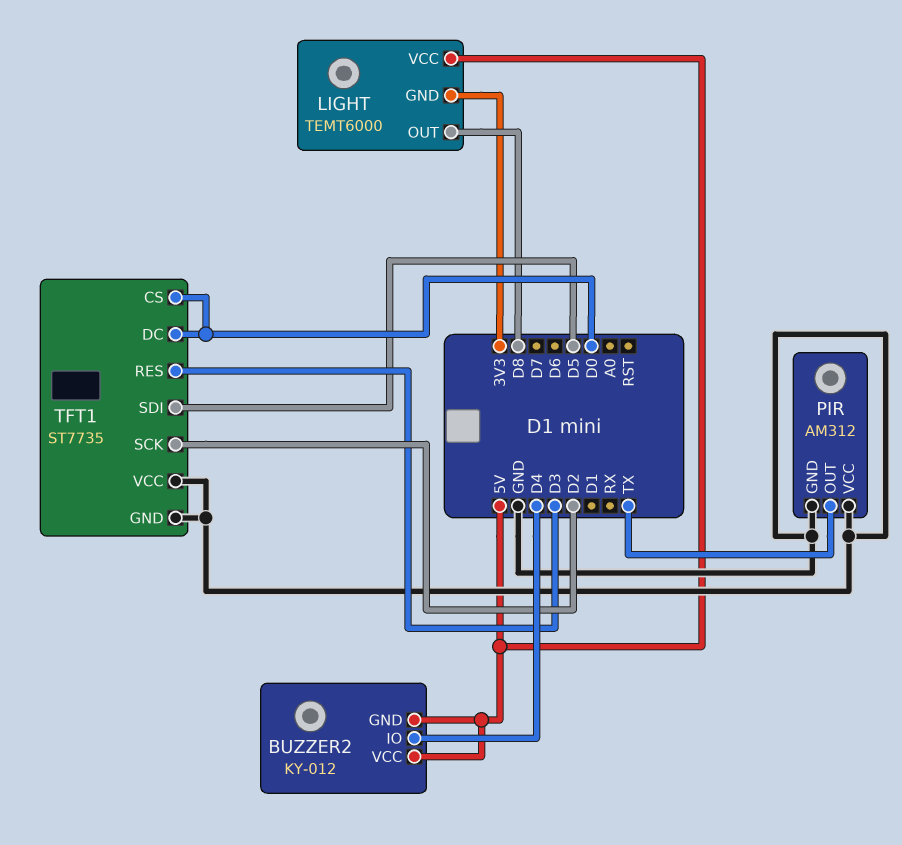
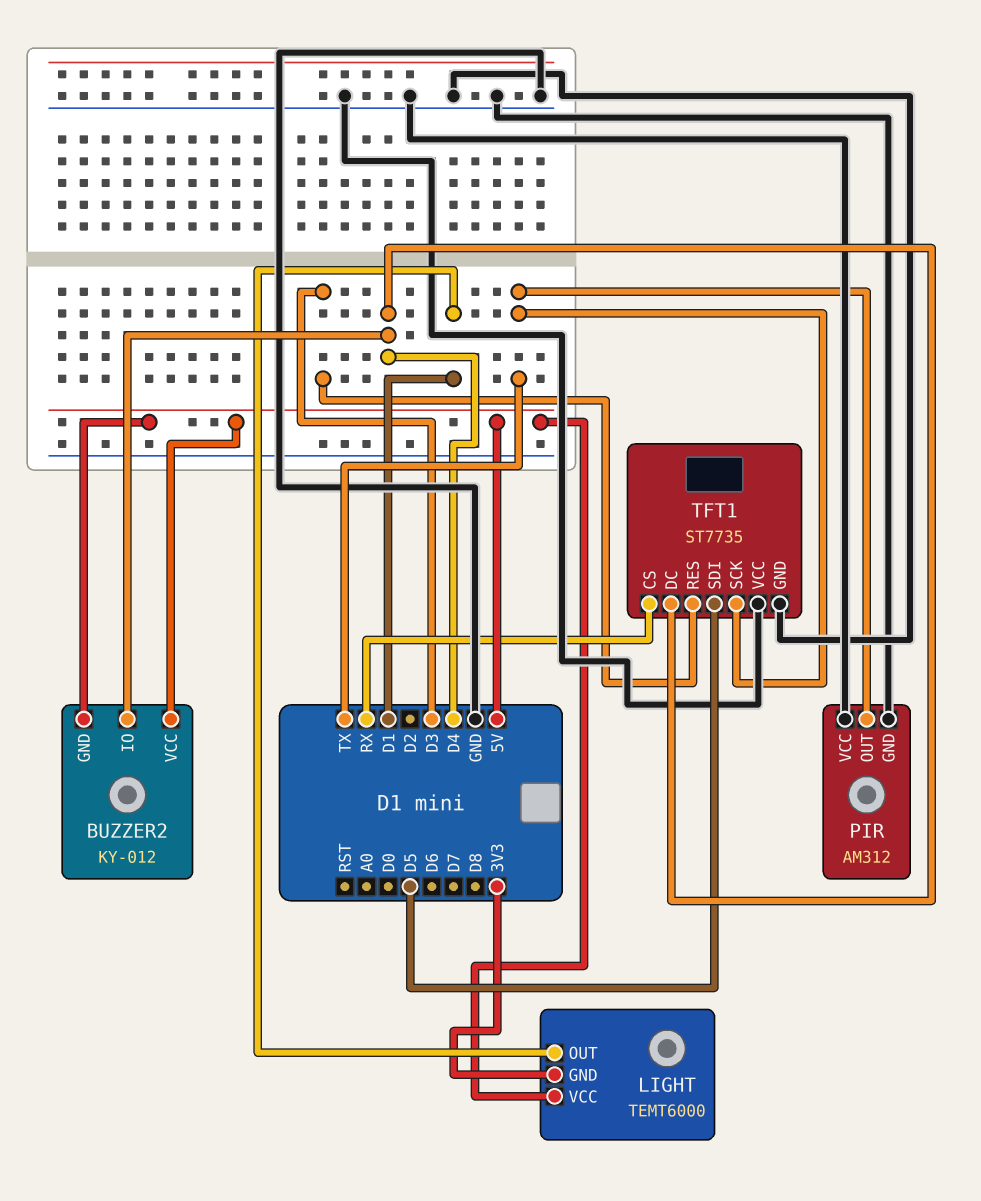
LIGHT pin OUT: D8 -> D1
TFT1 pin CS: D0 -> RX
TFT1 pin DC: D0 -> D4
TFT1 pin SCK: D2 -> TX

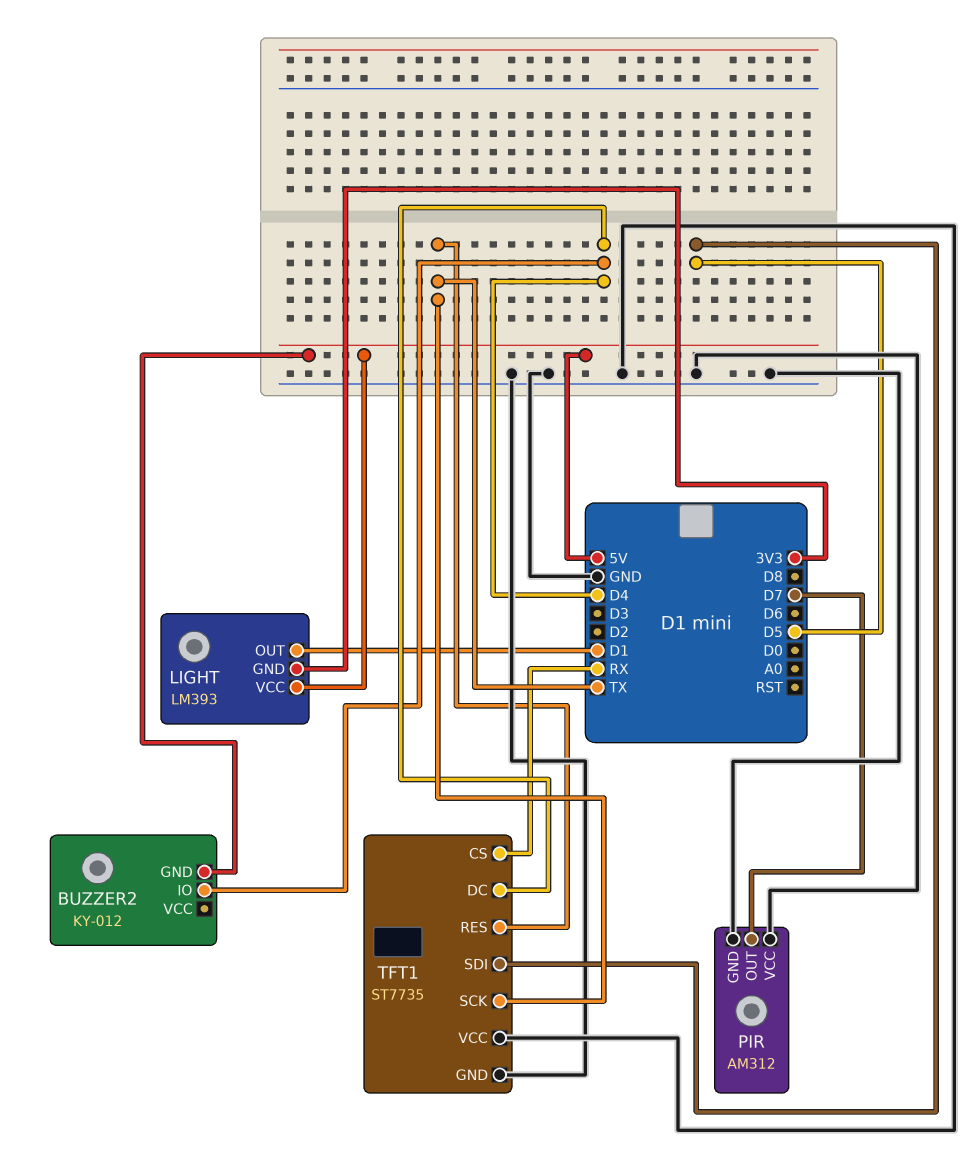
BUZZER2 pin VCC: 5V -> none
LIGHT: TEMT6000 -> LM393
PIR pin OUT: TX -> D7
TFT1 pin RES: D3 -> TX

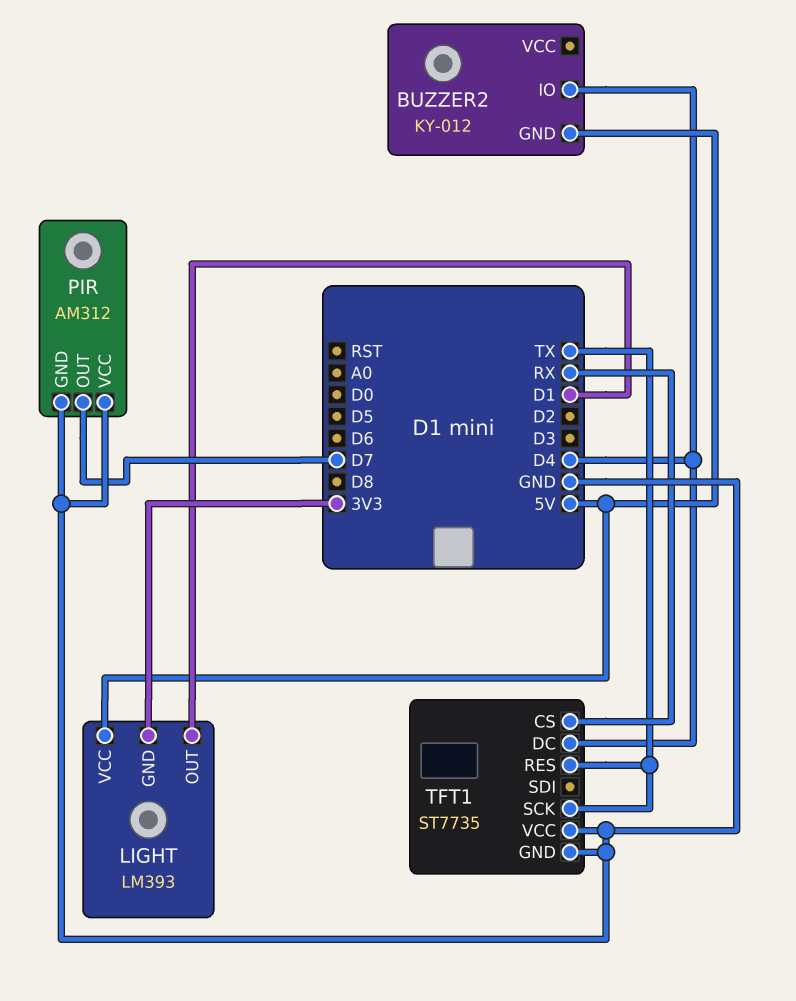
TFT1 pin SDI: D5 -> none

